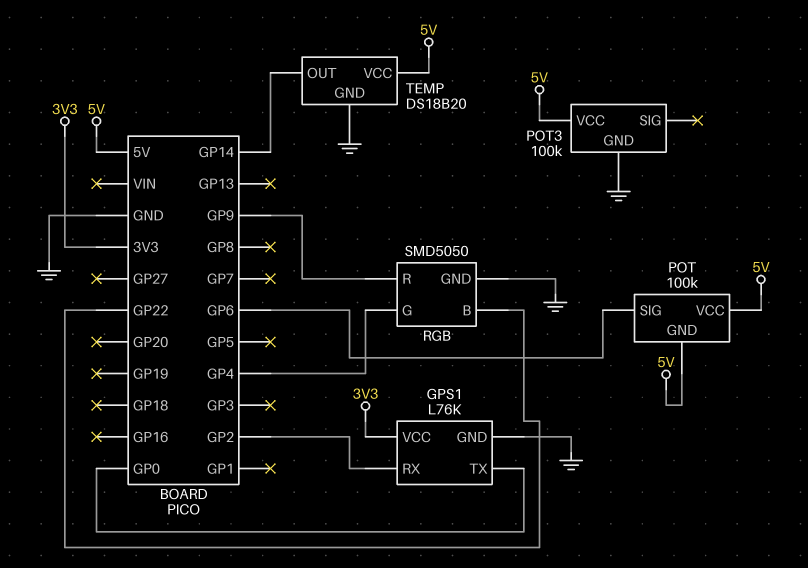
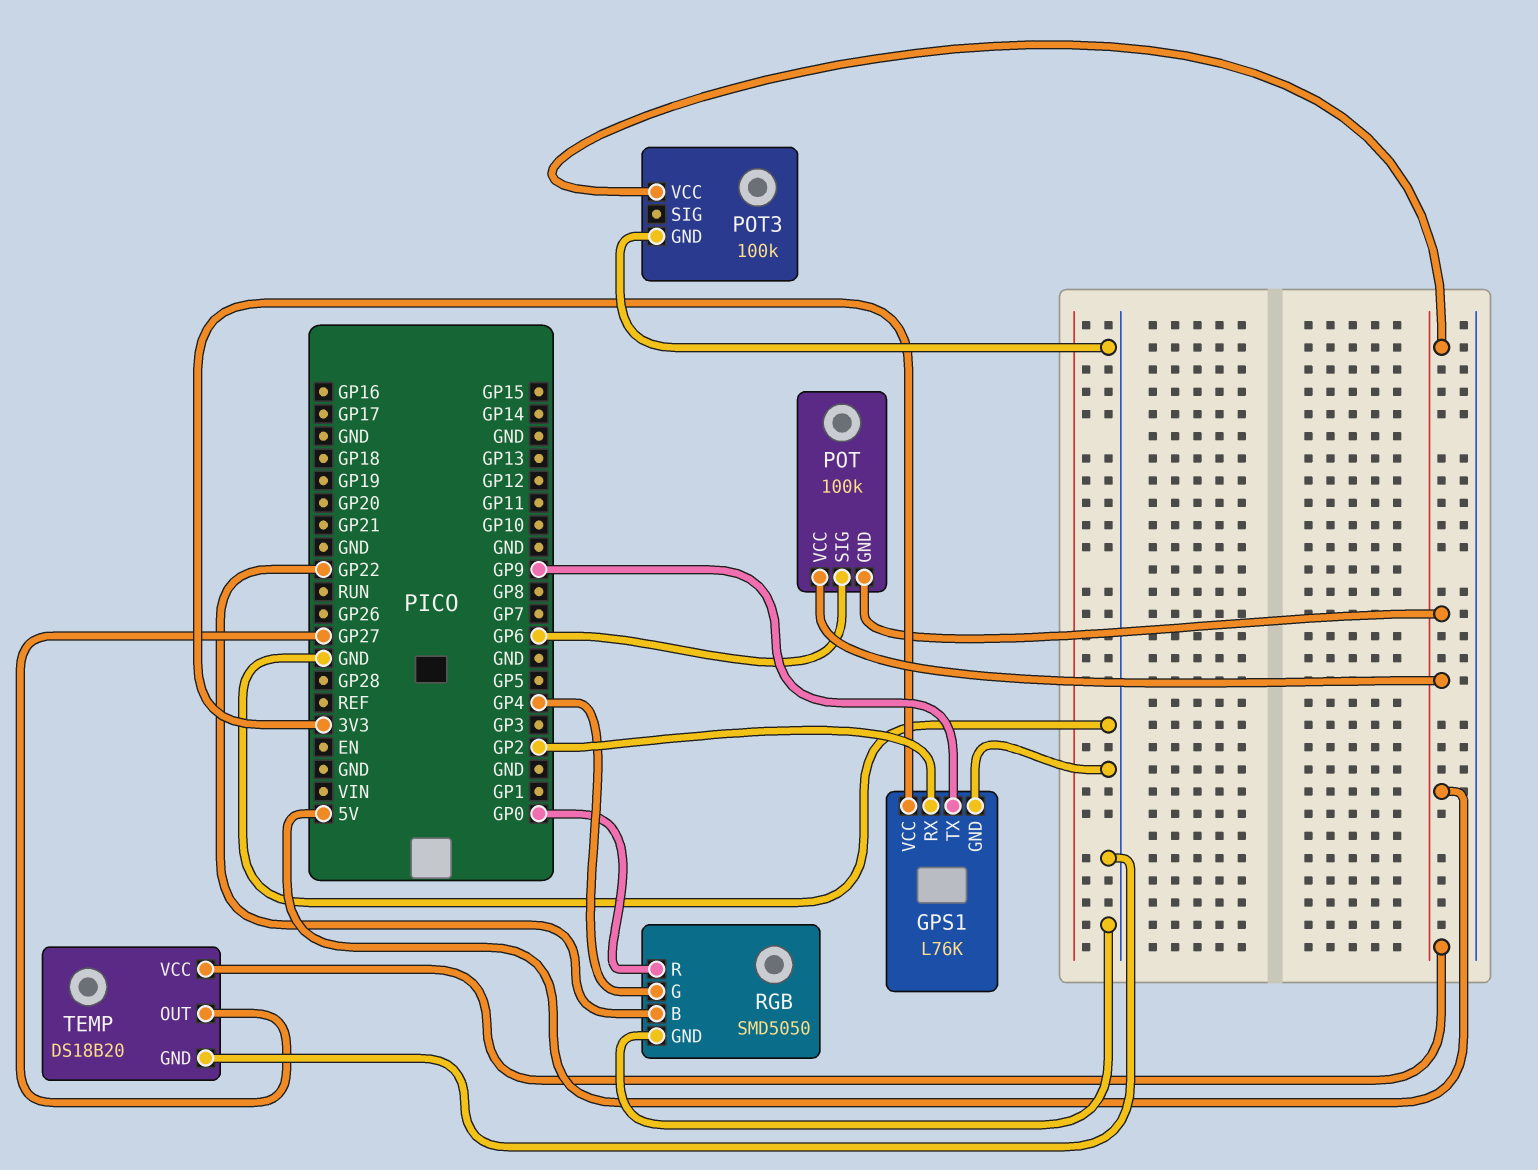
GPS1 pin TX: GP0 -> GP9
RGB pin R: GP9 -> GP0
TEMP pin OUT: GP14 -> GP27

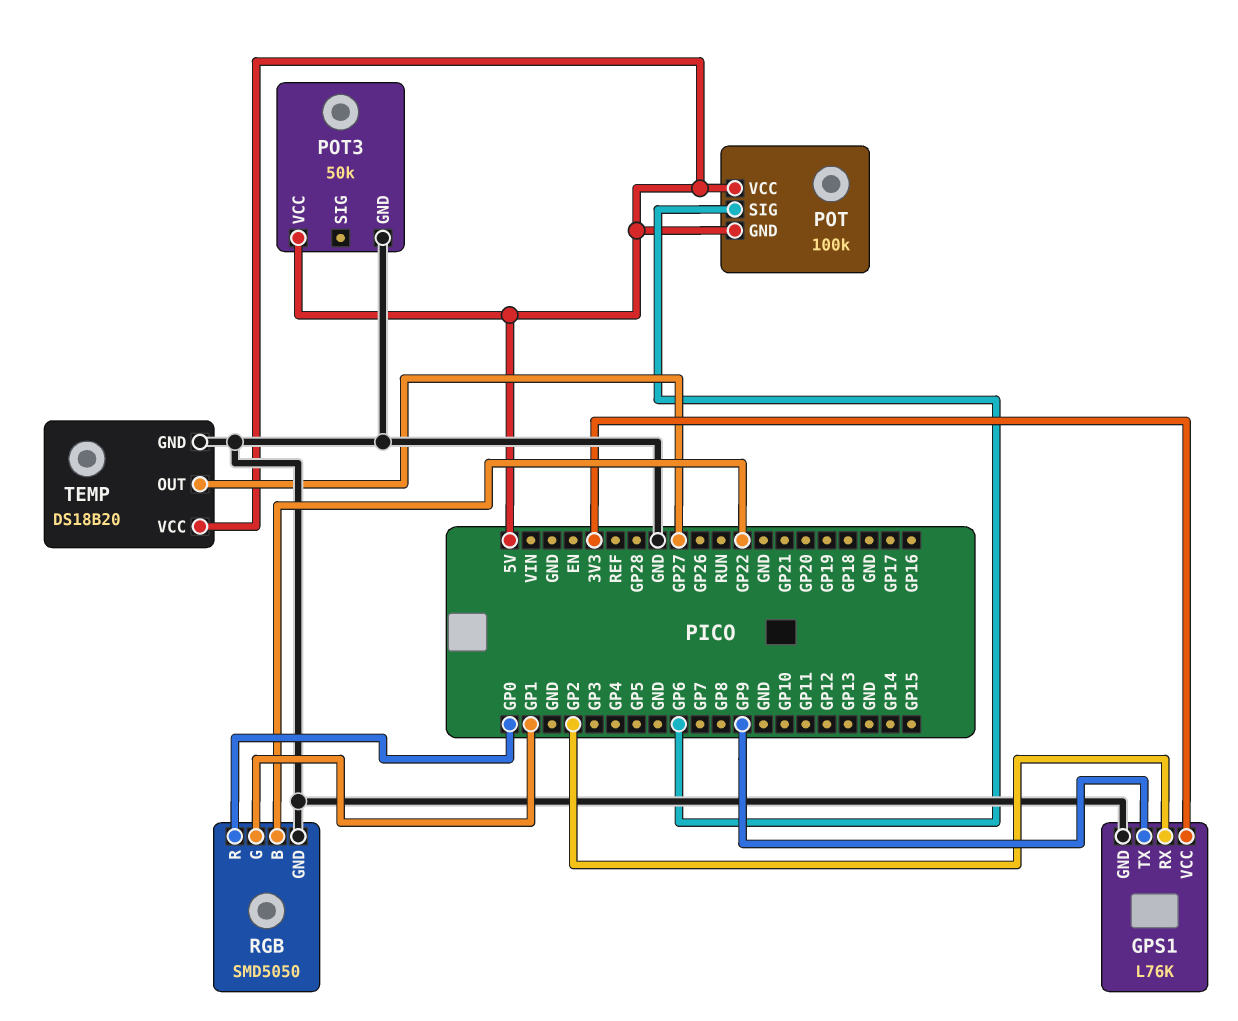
POT3: 100k -> 50k
RGB pin G: GP4 -> GP1

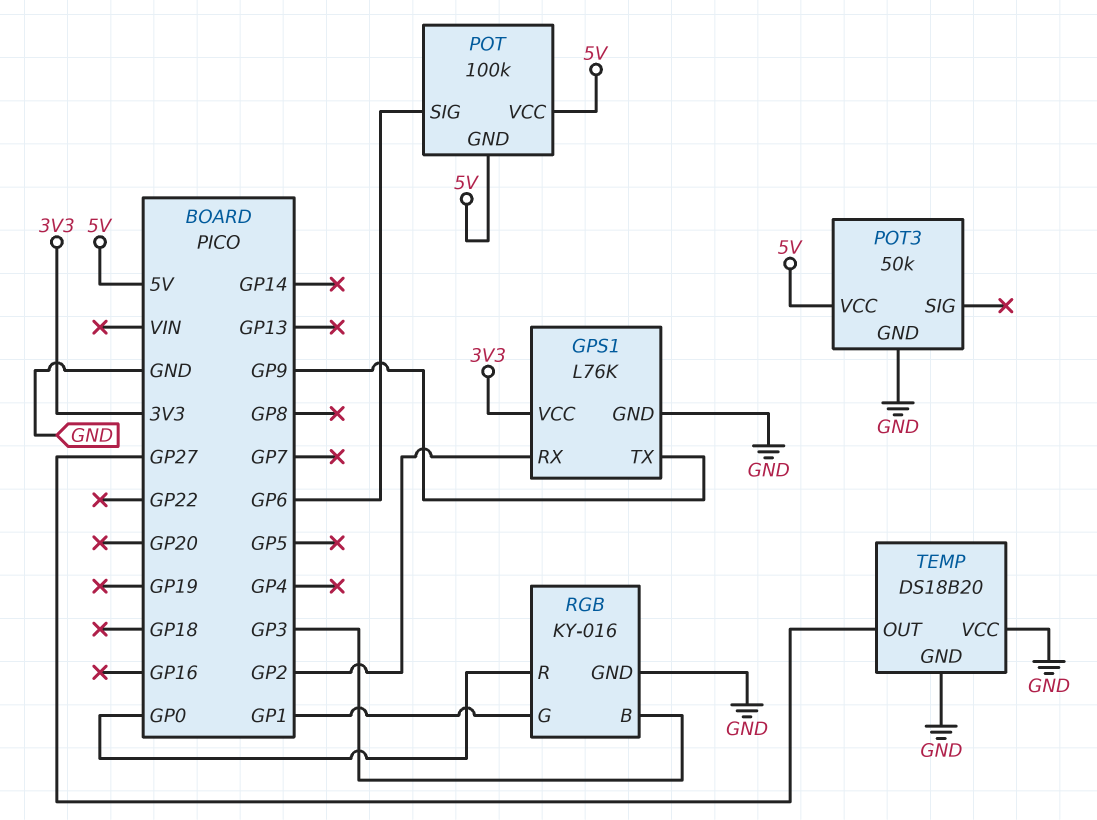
RGB: SMD5050 -> KY-016
RGB pin B: GP22 -> GP3
TEMP pin VCC: 5V -> GND

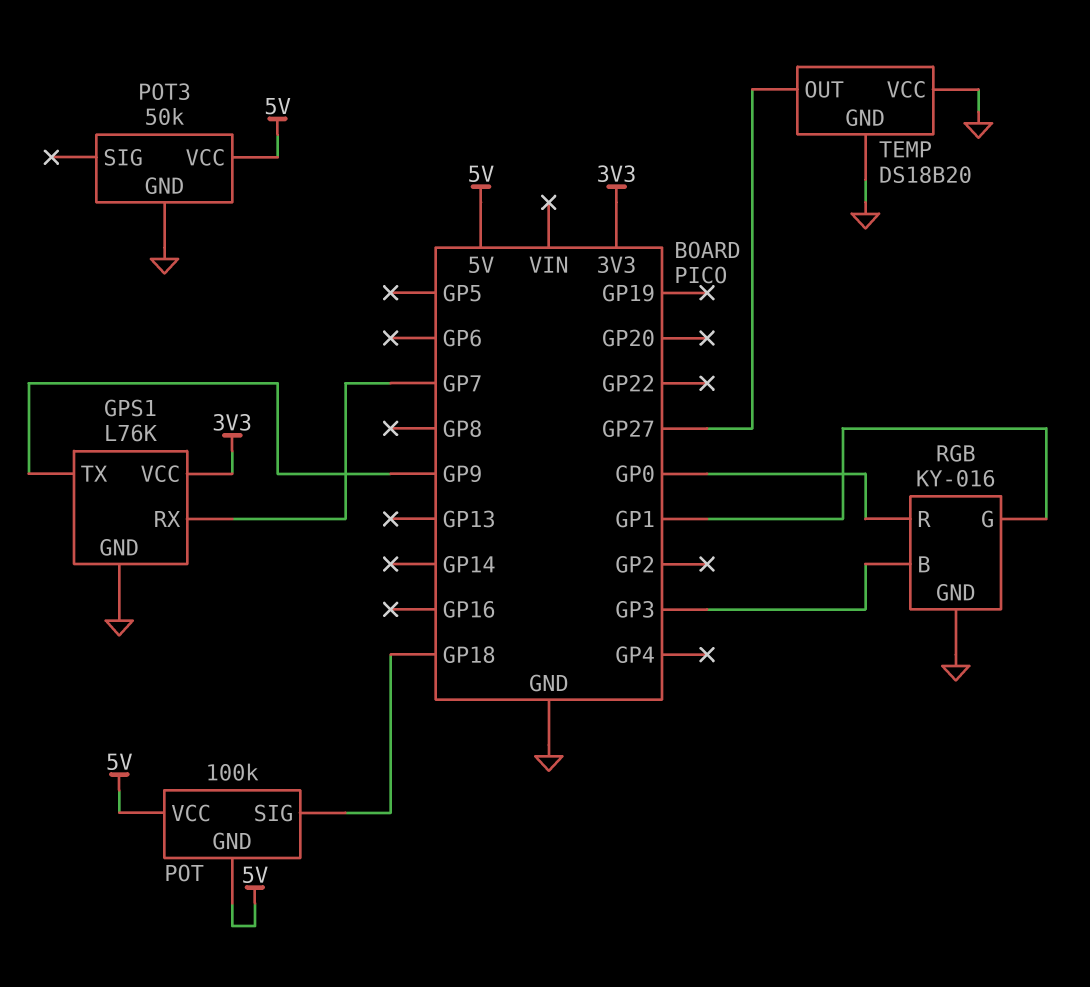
GPS1 pin RX: GP2 -> GP7
POT pin SIG: GP6 -> GP18

